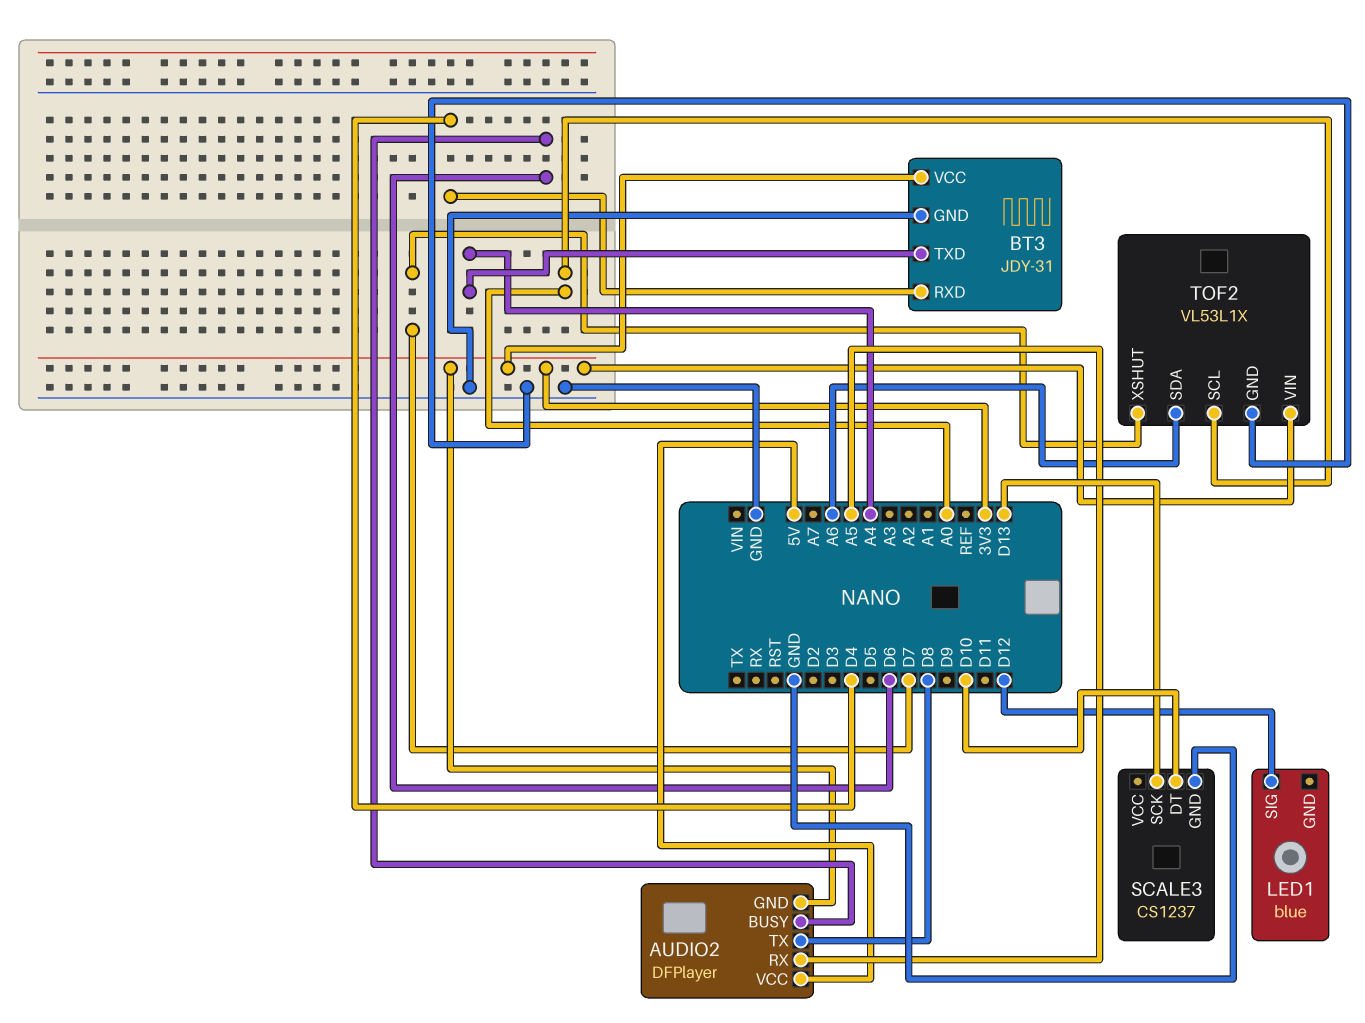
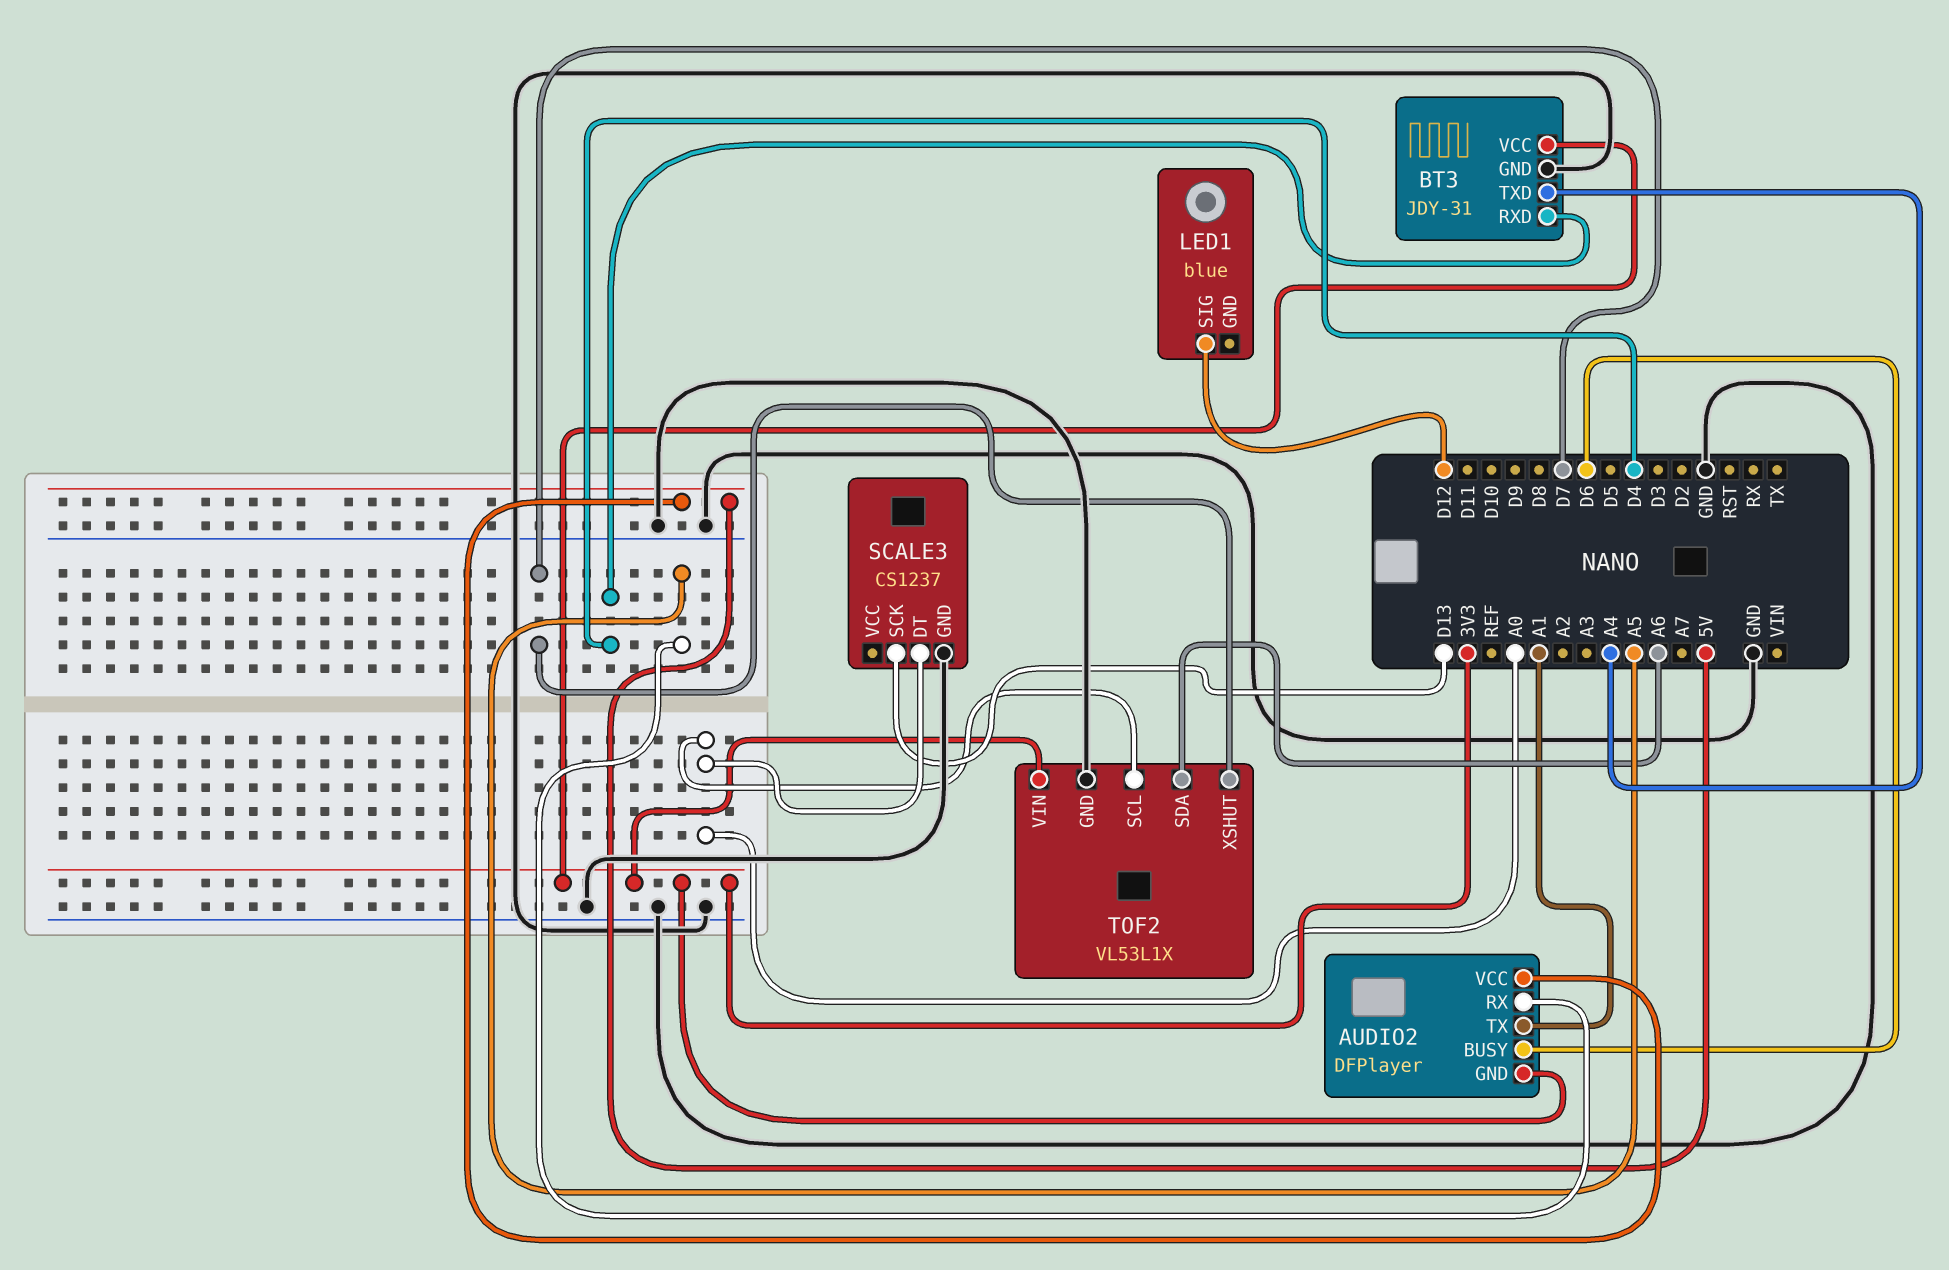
AUDIO2 pin TX: D8 -> A1
SCALE3 pin DT: D10 -> A0

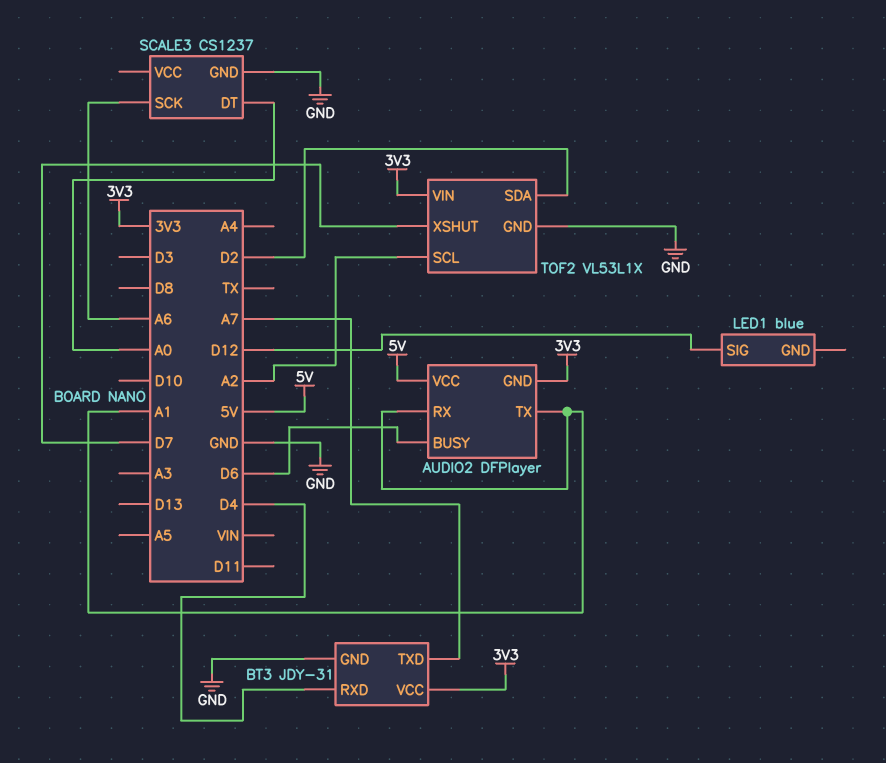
AUDIO2 pin RX: A5 -> A1
BT3 pin TXD: A4 -> A7
SCALE3 pin SCK: D13 -> A6
TOF2 pin SCL: A0 -> A2
TOF2 pin SDA: A6 -> D2

